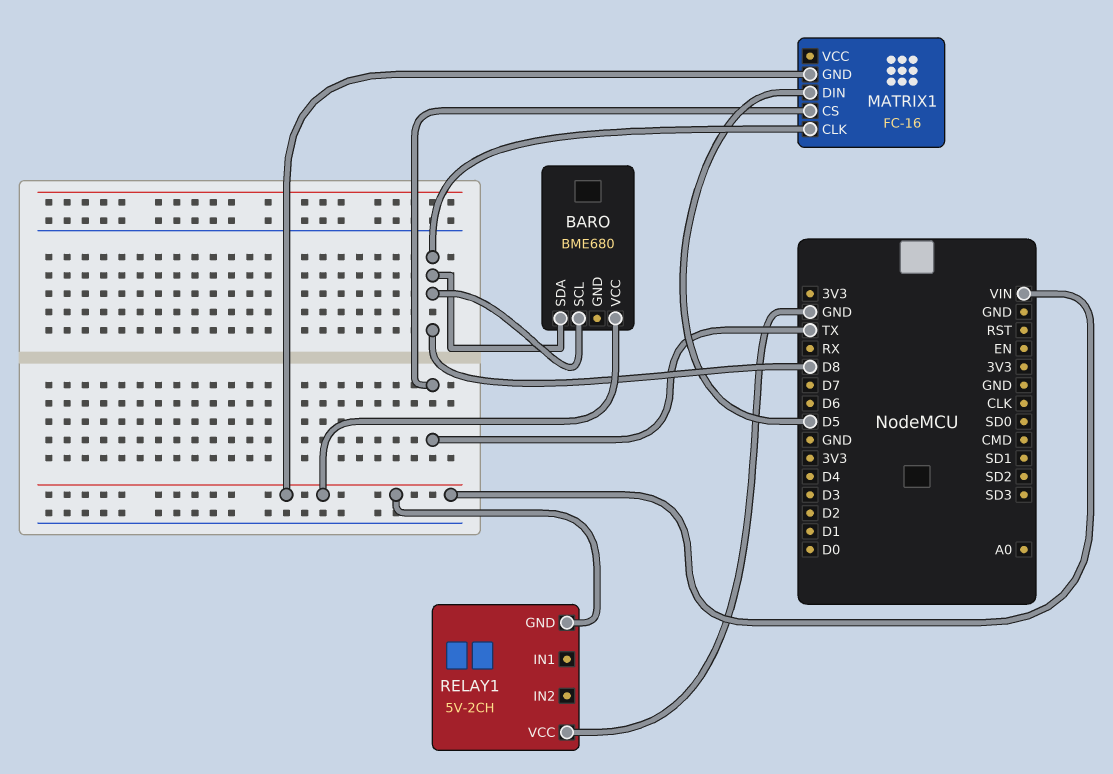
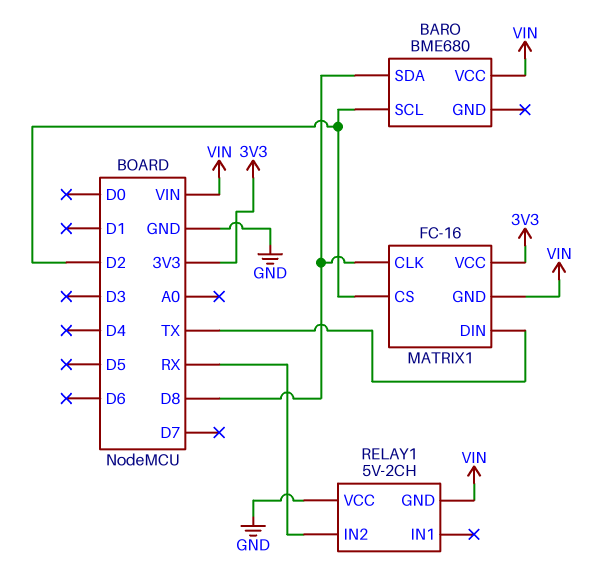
BARO pin SCL: D8 -> D2
MATRIX1 pin CS: TX -> D2
MATRIX1 pin DIN: D5 -> TX
MATRIX1 pin VCC: none -> 3V3
RELAY1 pin IN2: none -> RX

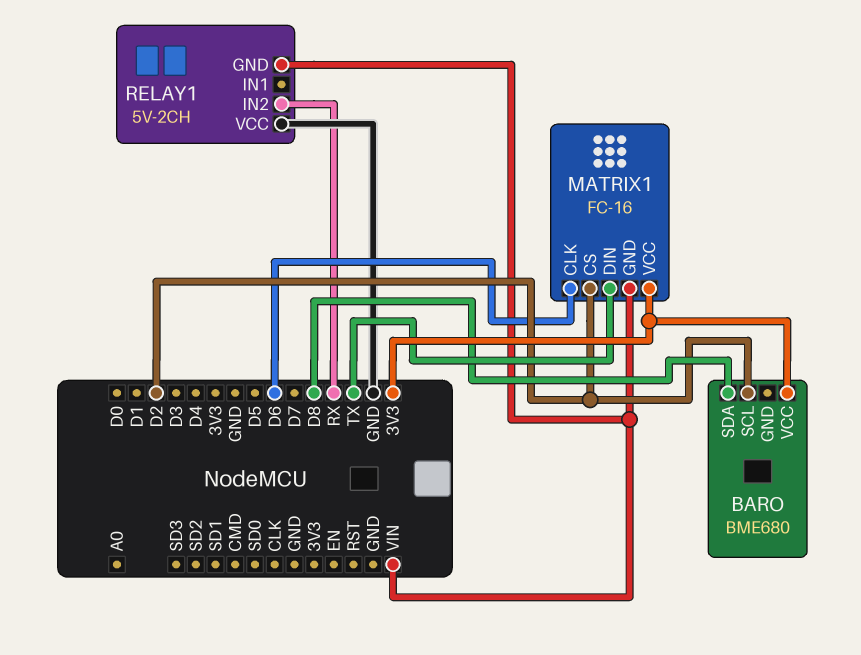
BARO pin VCC: VIN -> 3V3
MATRIX1 pin CLK: D8 -> D6

